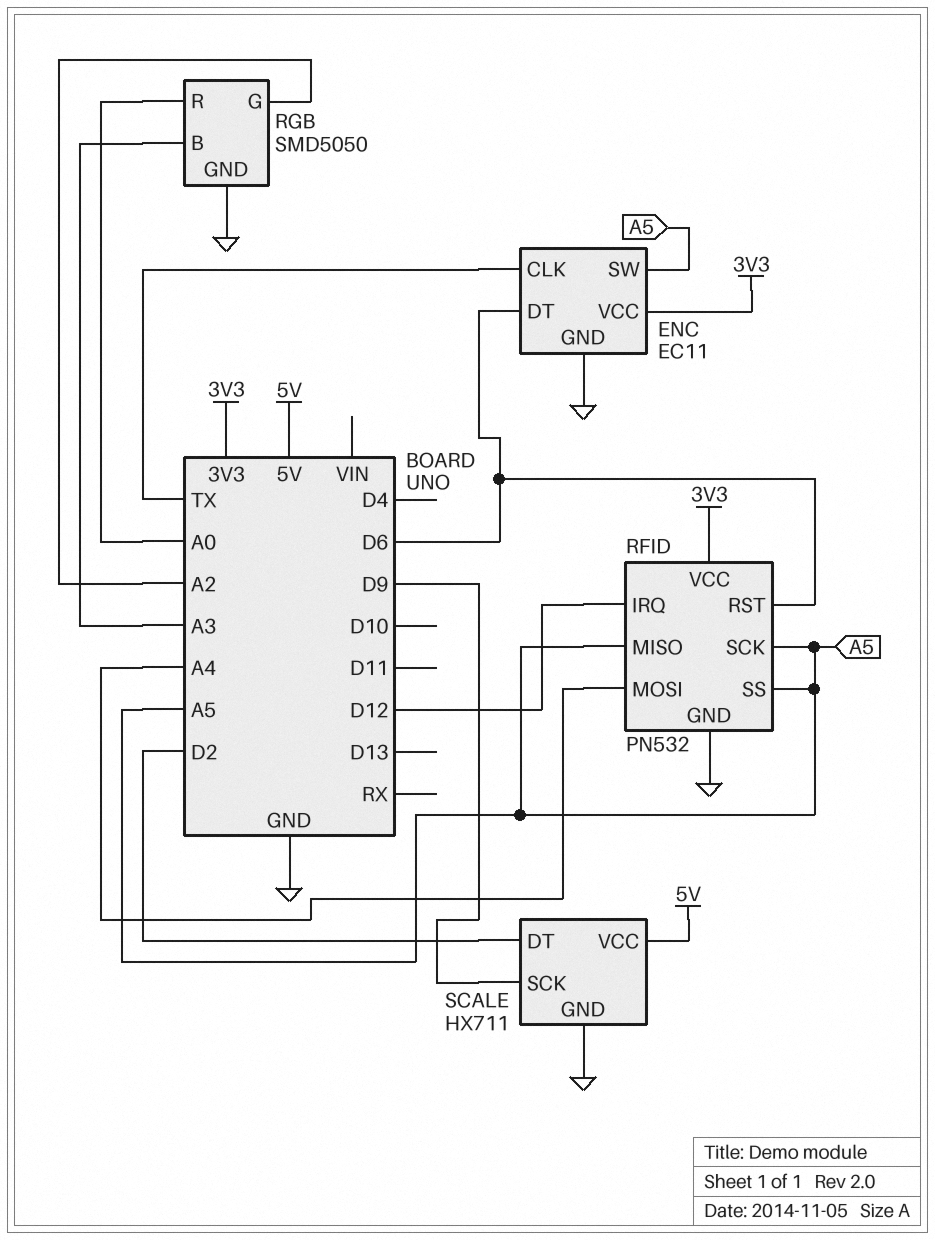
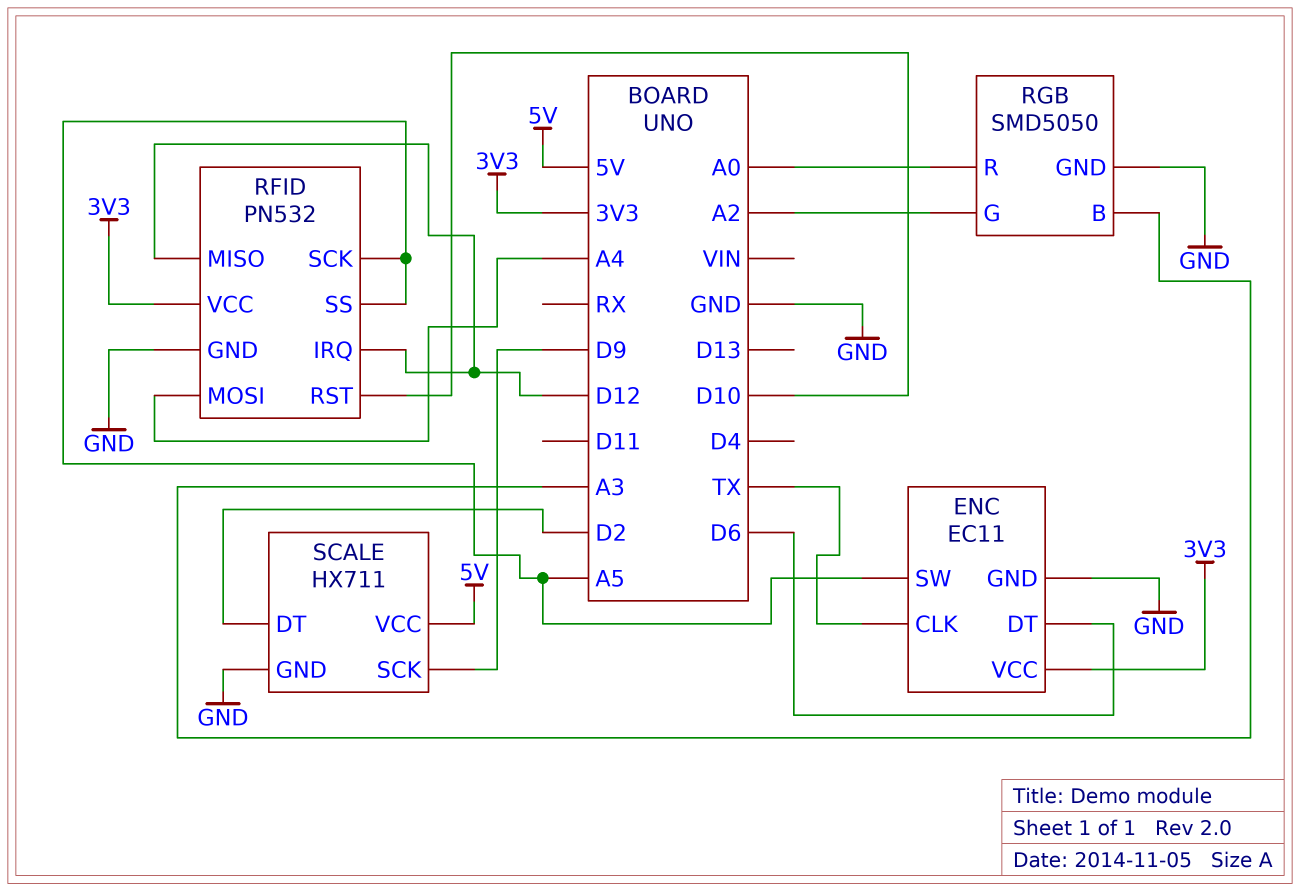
RFID pin MISO: A5 -> D12
RFID pin RST: D6 -> D10

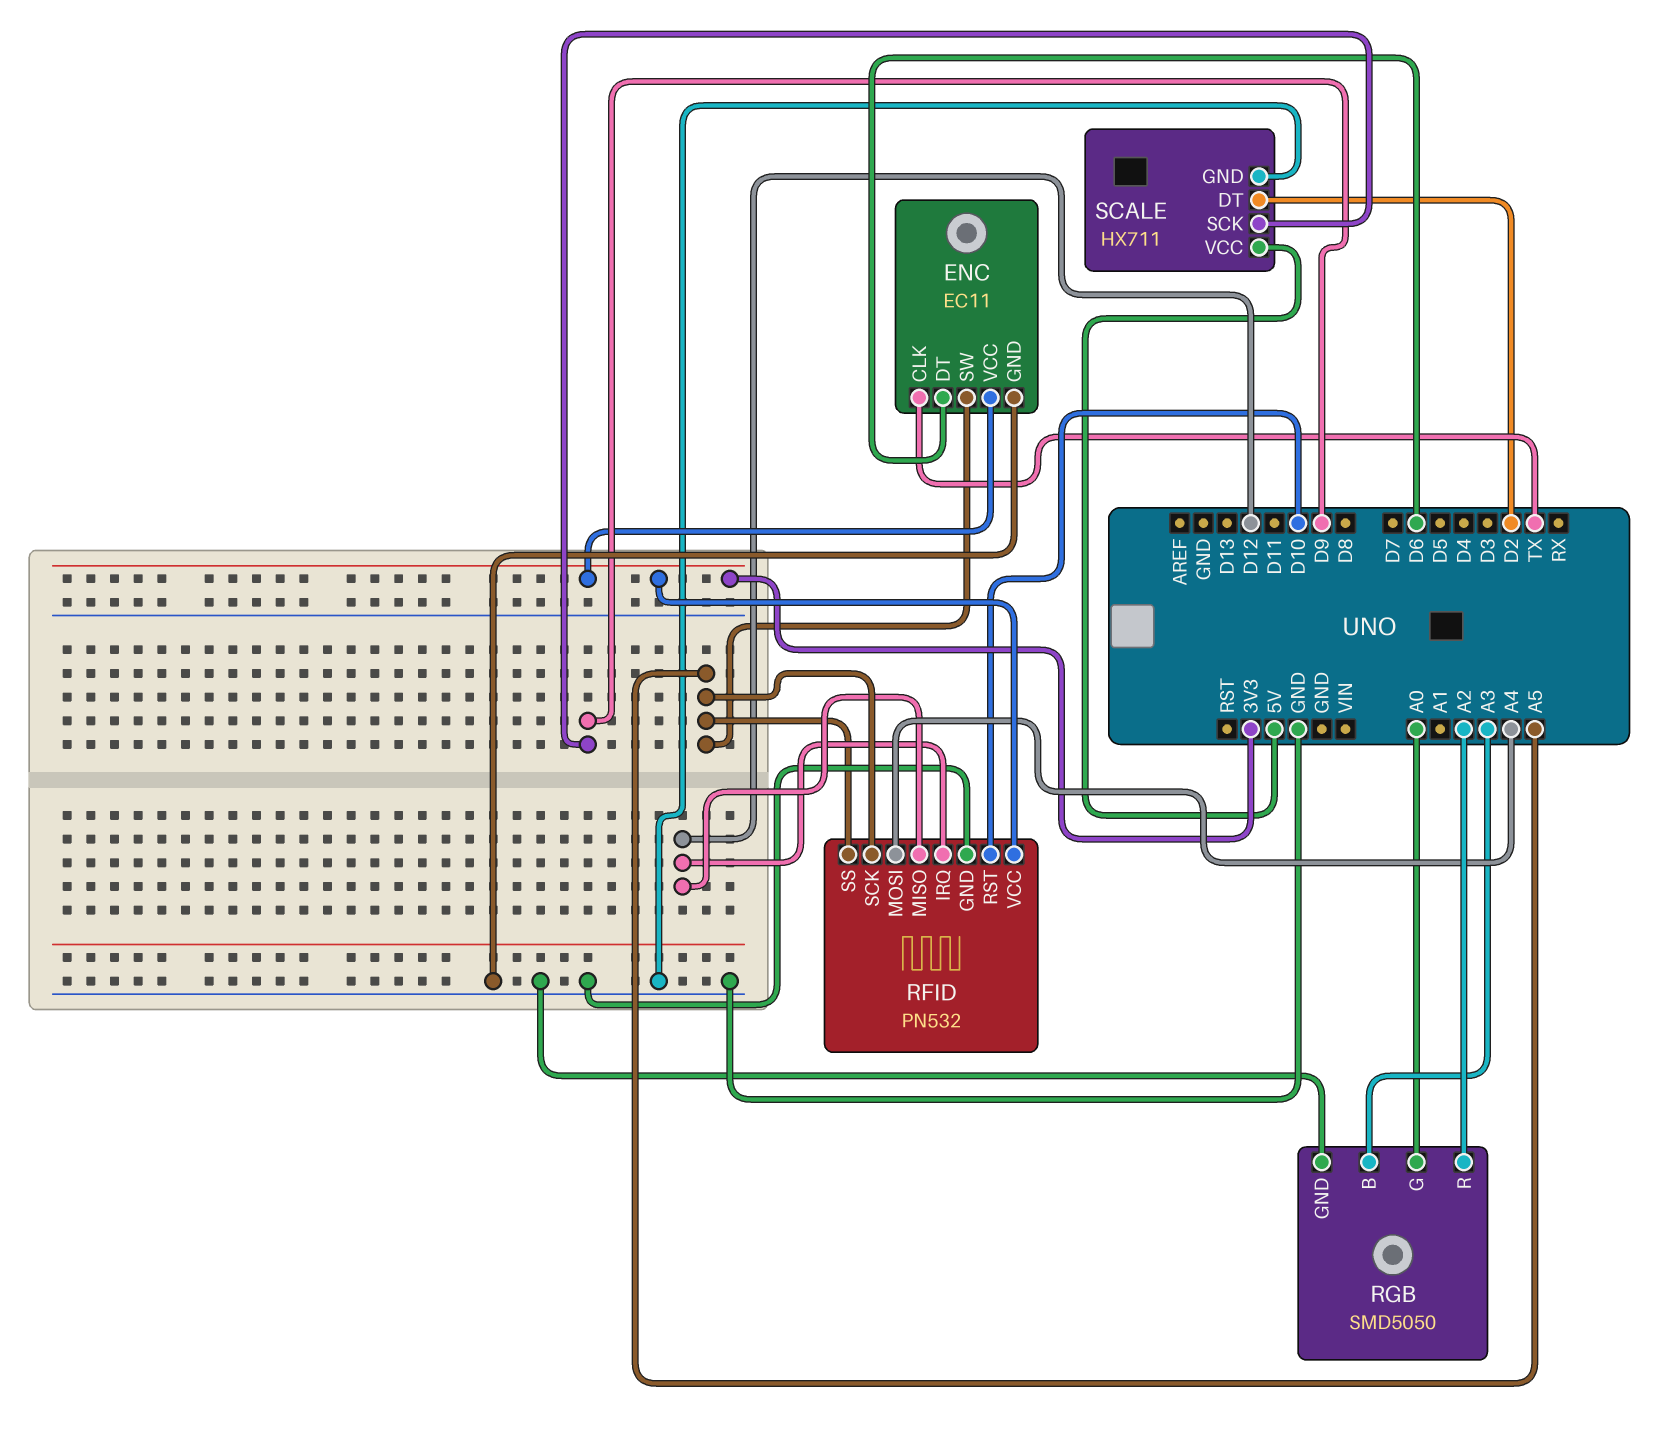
RGB pin G: A2 -> A0
RGB pin R: A0 -> A2

